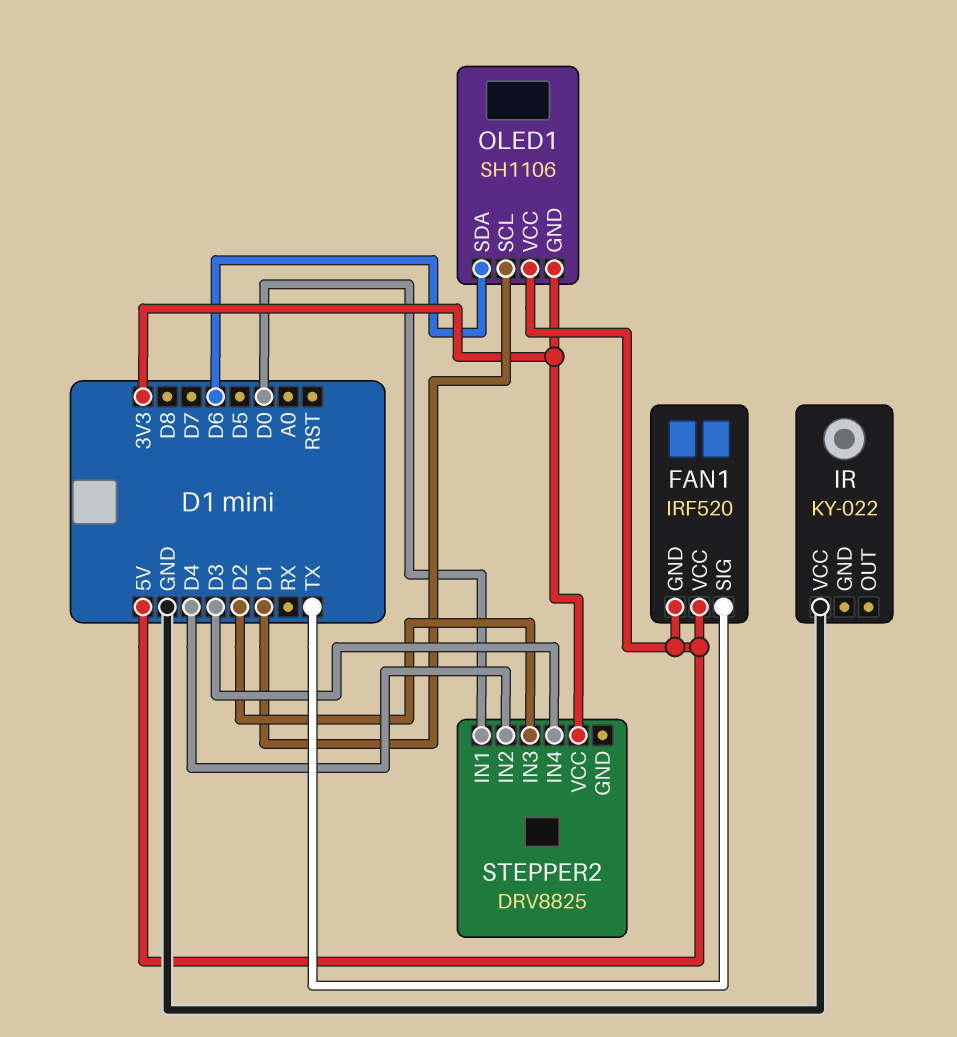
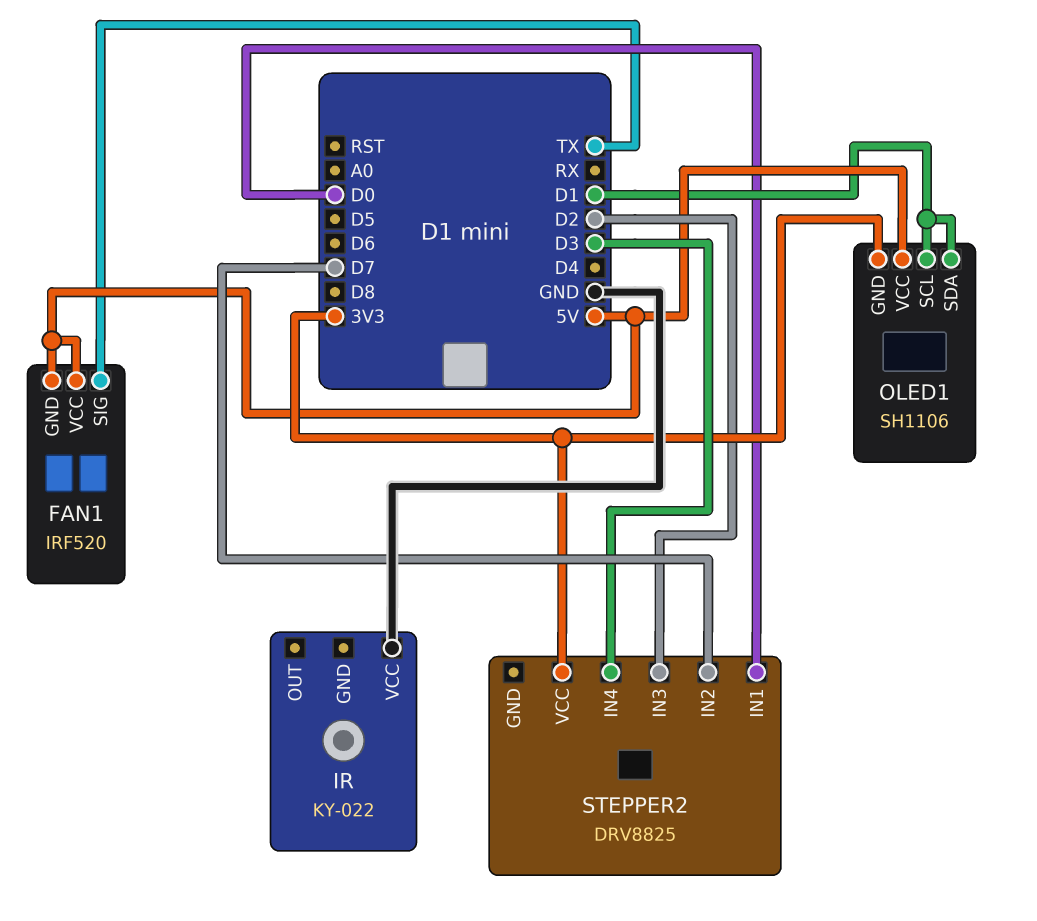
OLED1 pin SDA: D6 -> D1
STEPPER2 pin IN2: D4 -> D7

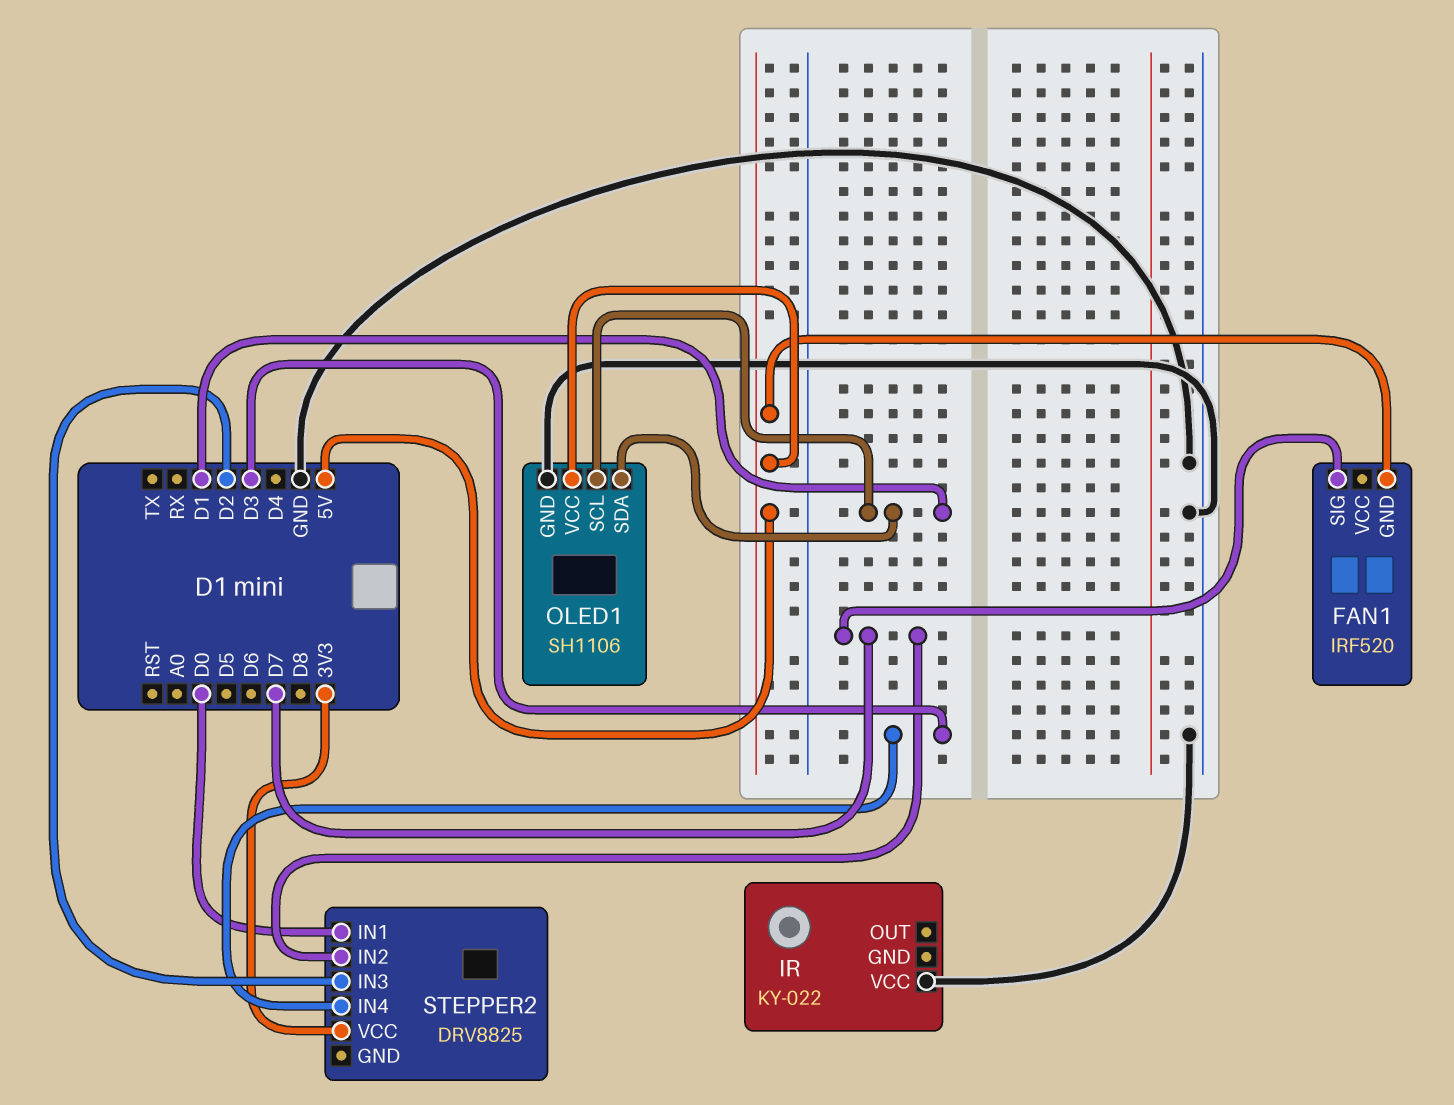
FAN1 pin SIG: TX -> D7
FAN1 pin VCC: 5V -> none
OLED1 pin GND: 3V3 -> GND

